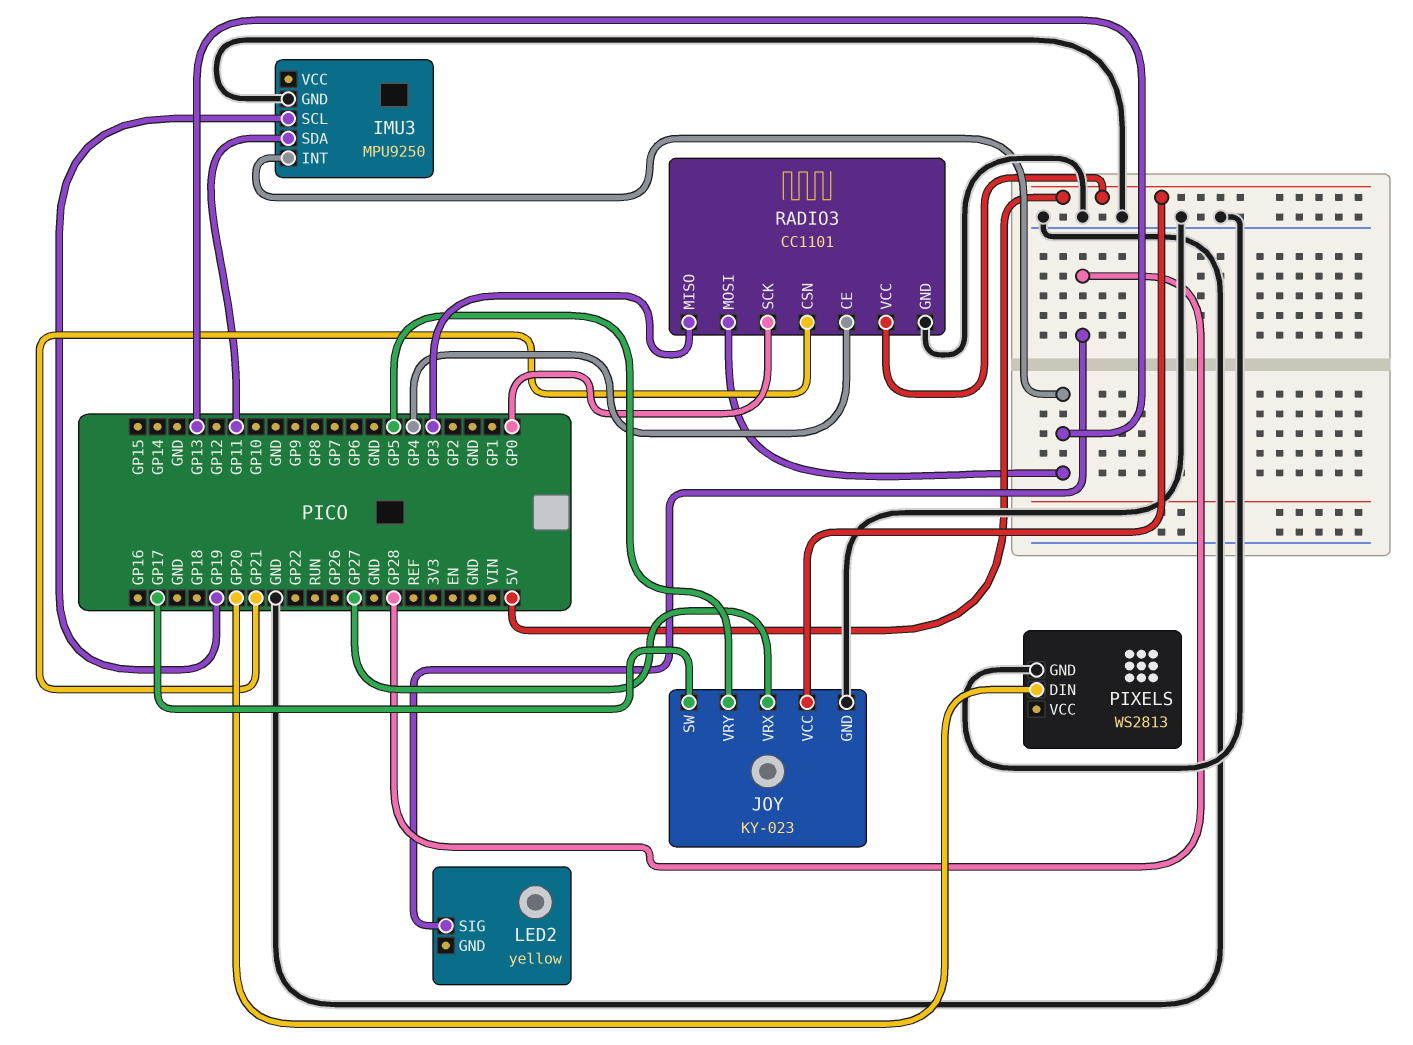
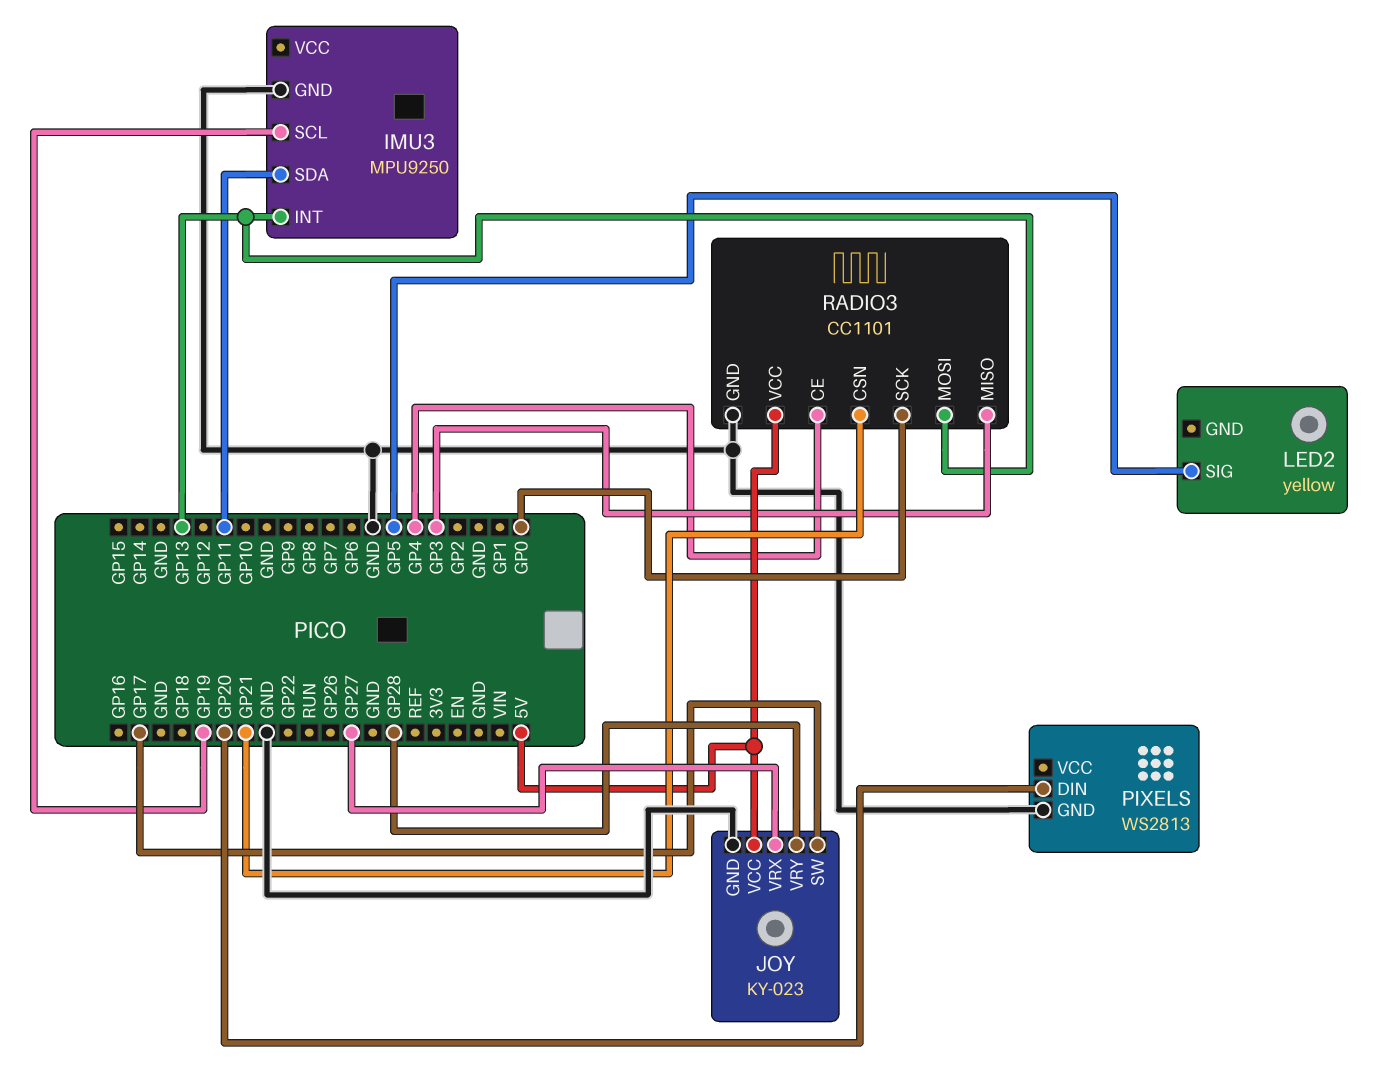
JOY pin VRY: GP5 -> GP28
LED2 pin SIG: GP28 -> GP5

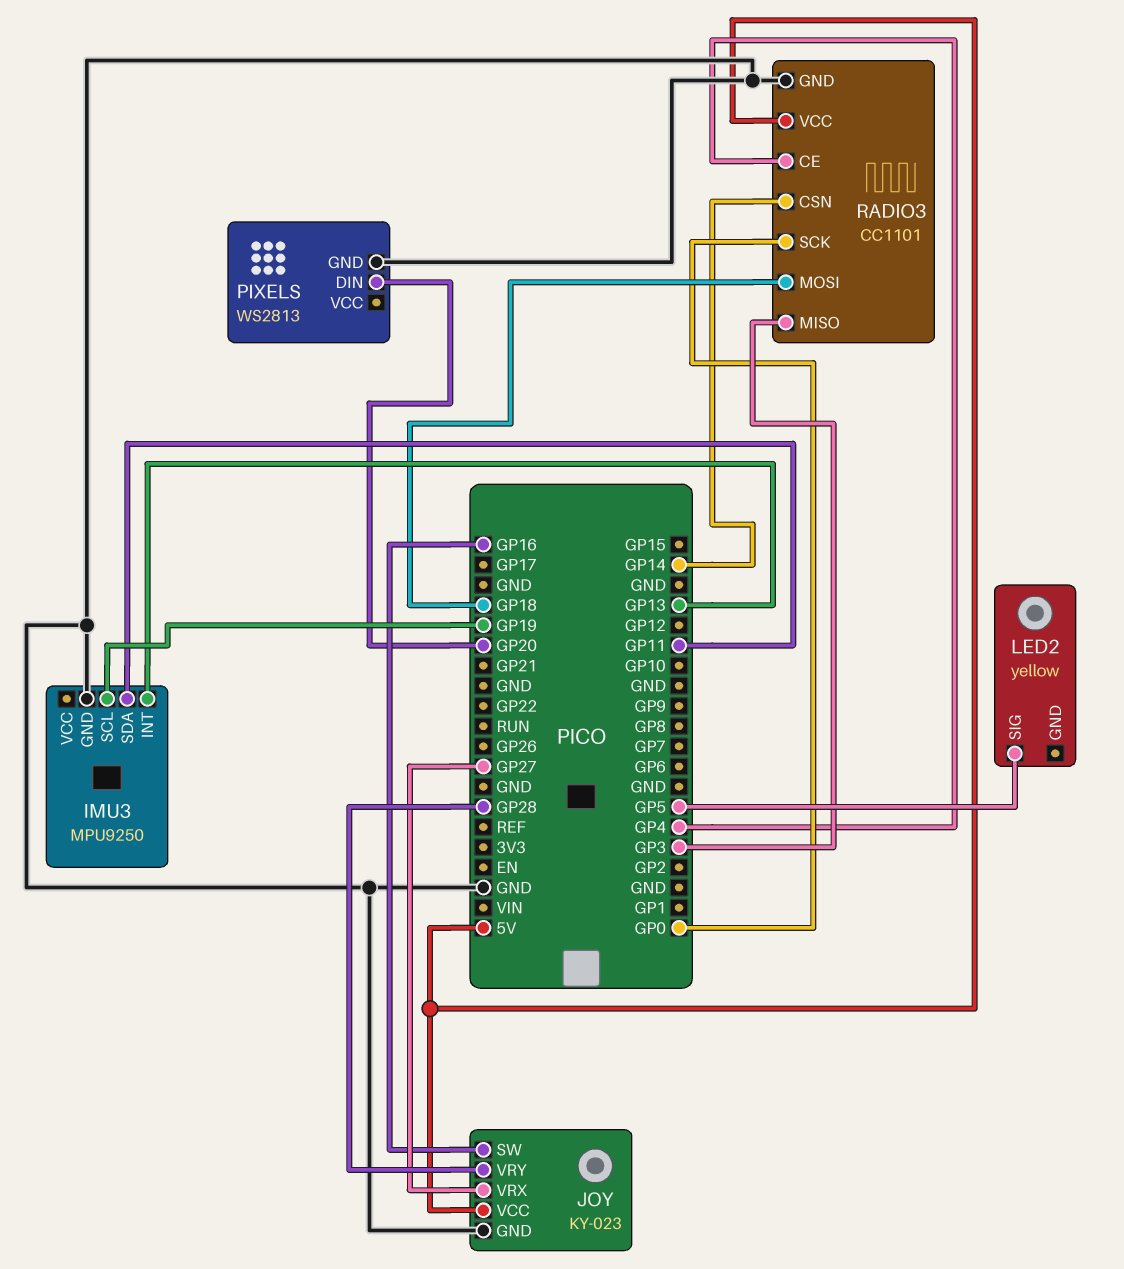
JOY pin SW: GP17 -> GP16
RADIO3 pin CSN: GP21 -> GP14
RADIO3 pin MOSI: GP13 -> GP18

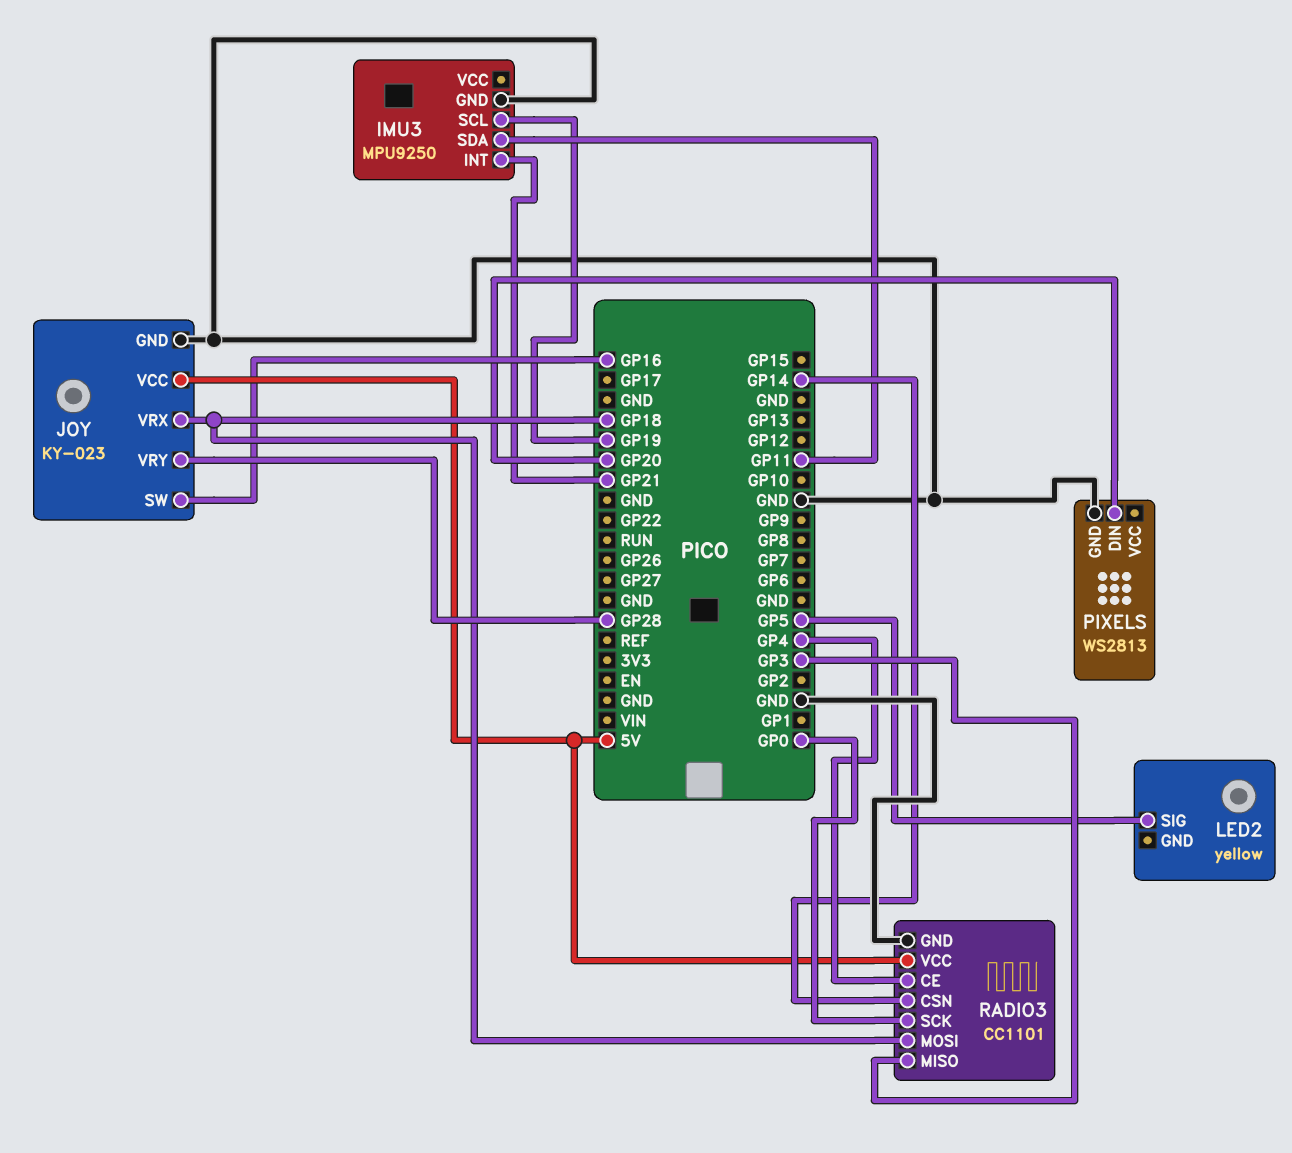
IMU3 pin INT: GP13 -> GP21
JOY pin VRX: GP27 -> GP18

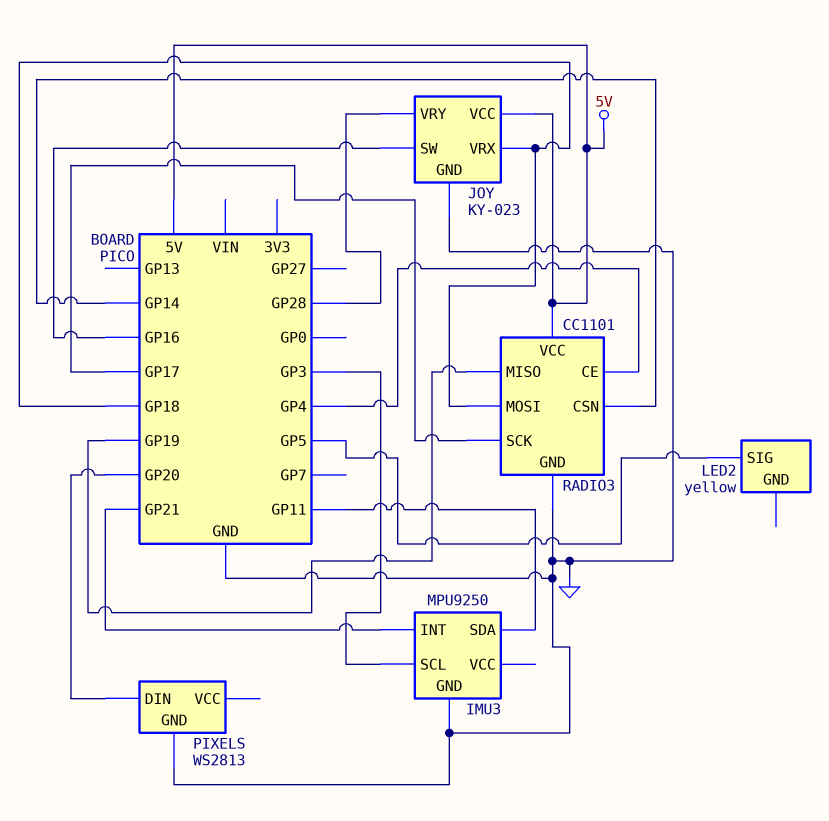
IMU3 pin SCL: GP19 -> GP3
RADIO3 pin MISO: GP3 -> GP19
RADIO3 pin SCK: GP0 -> GP17

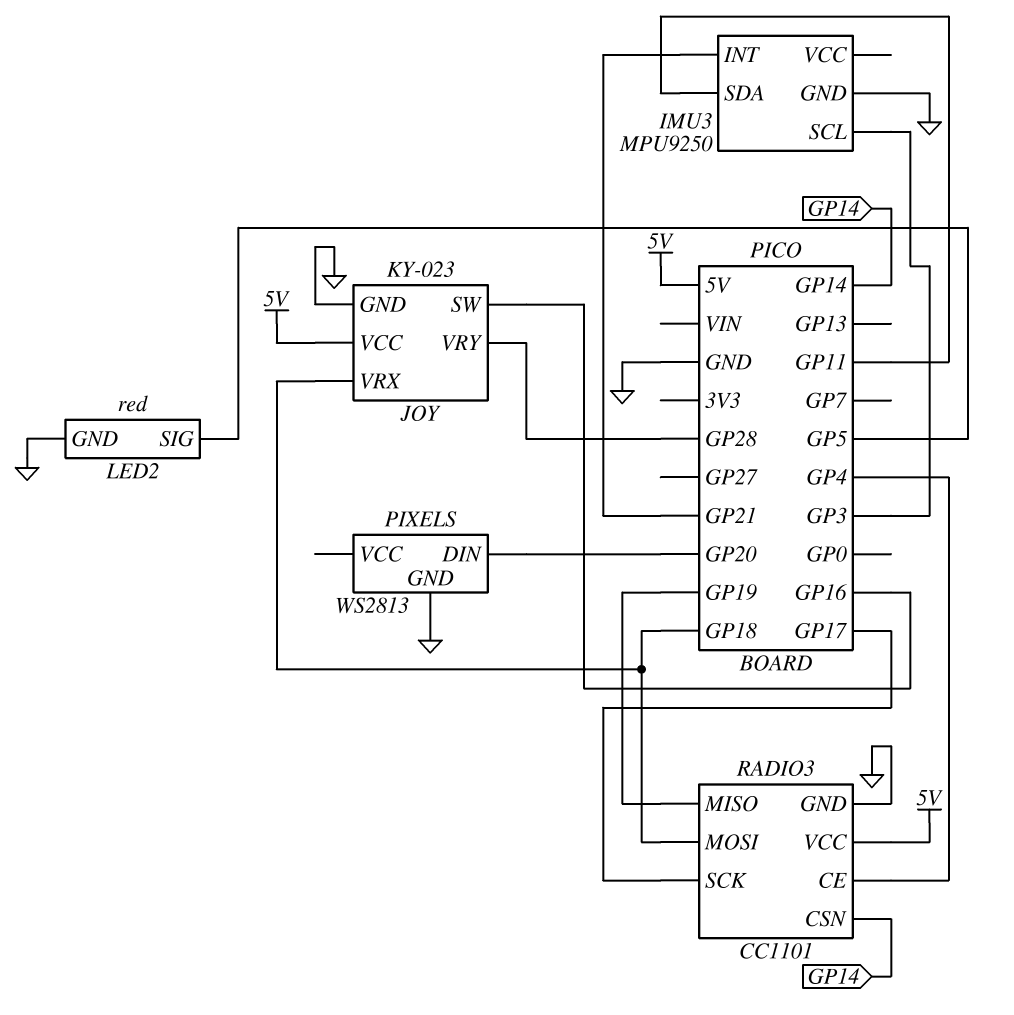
LED2: yellow -> red
LED2 pin GND: none -> GND

